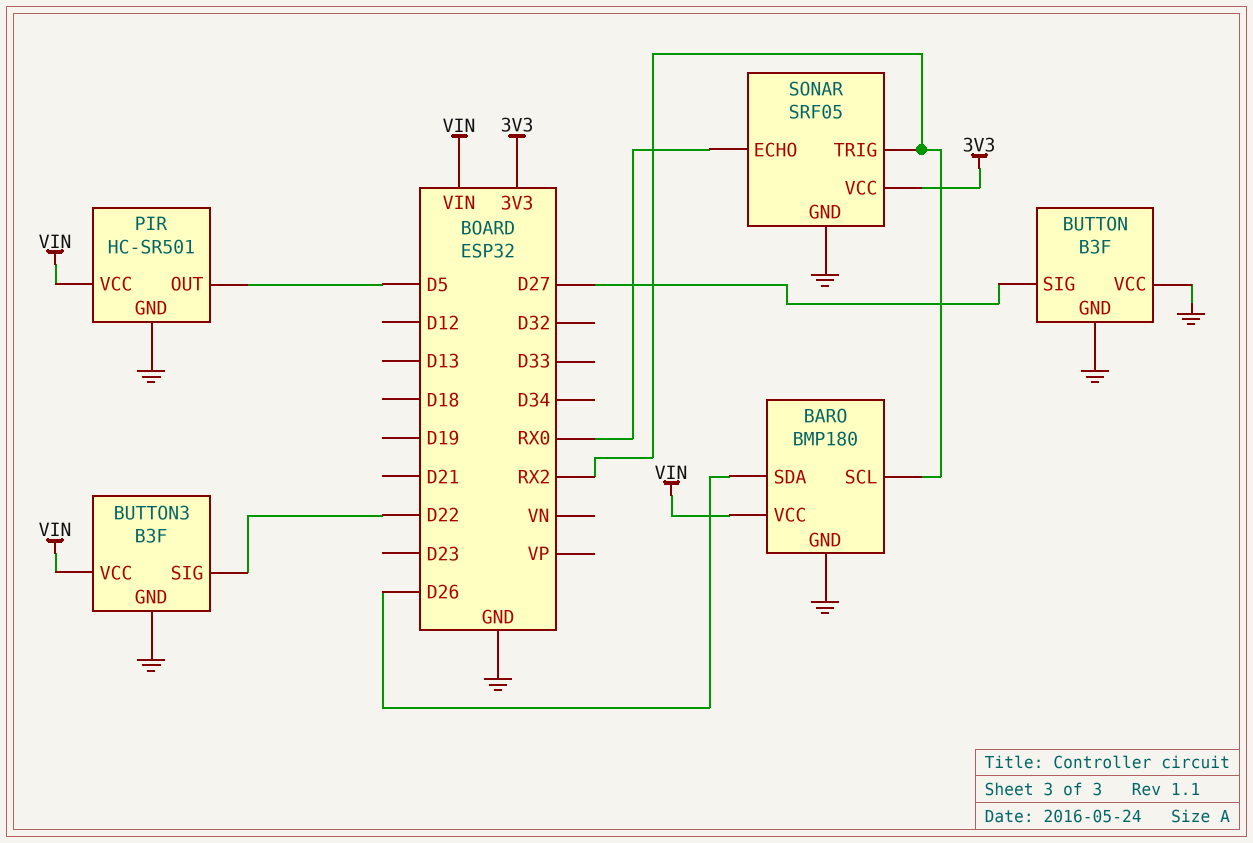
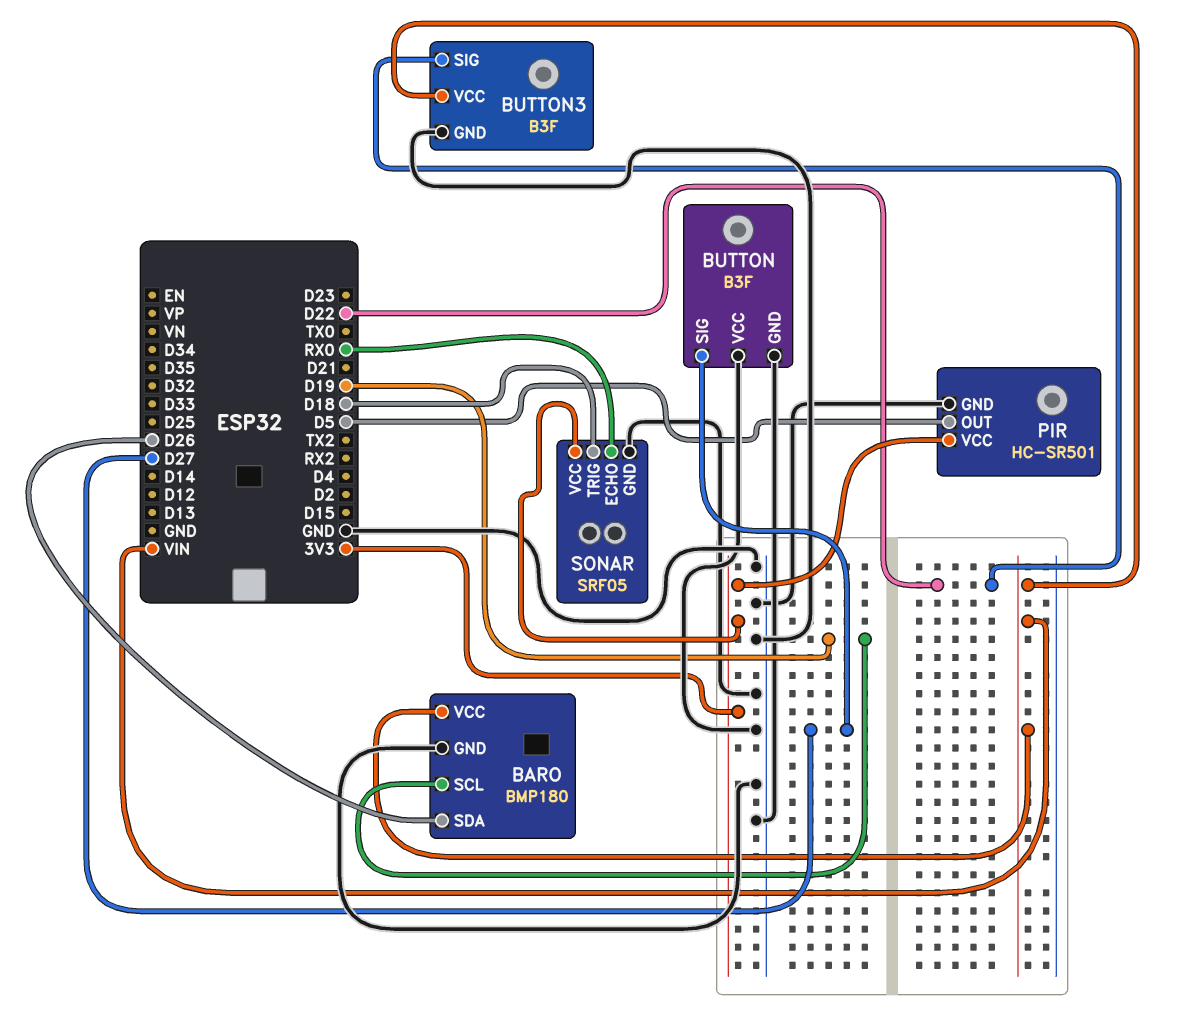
BARO pin SCL: RX2 -> D19
PIR pin VCC: VIN -> 3V3
SONAR pin TRIG: RX2 -> D18

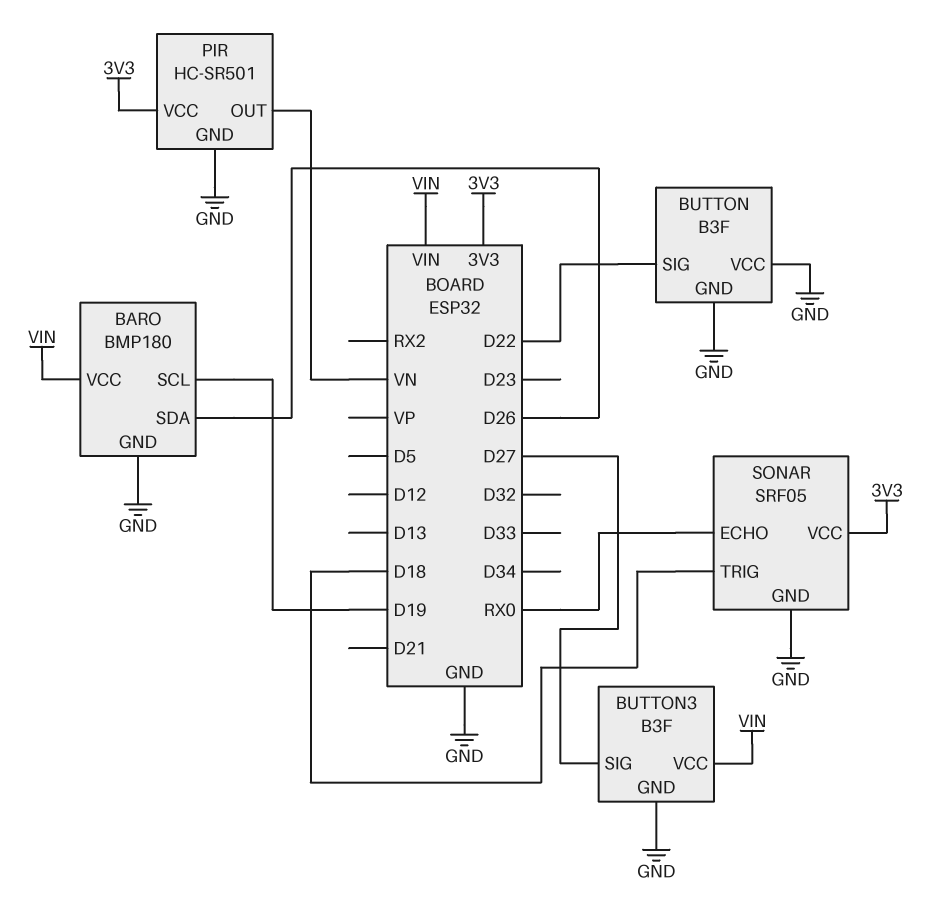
BUTTON pin SIG: D27 -> D22
BUTTON3 pin SIG: D22 -> D27
PIR pin OUT: D5 -> VN

